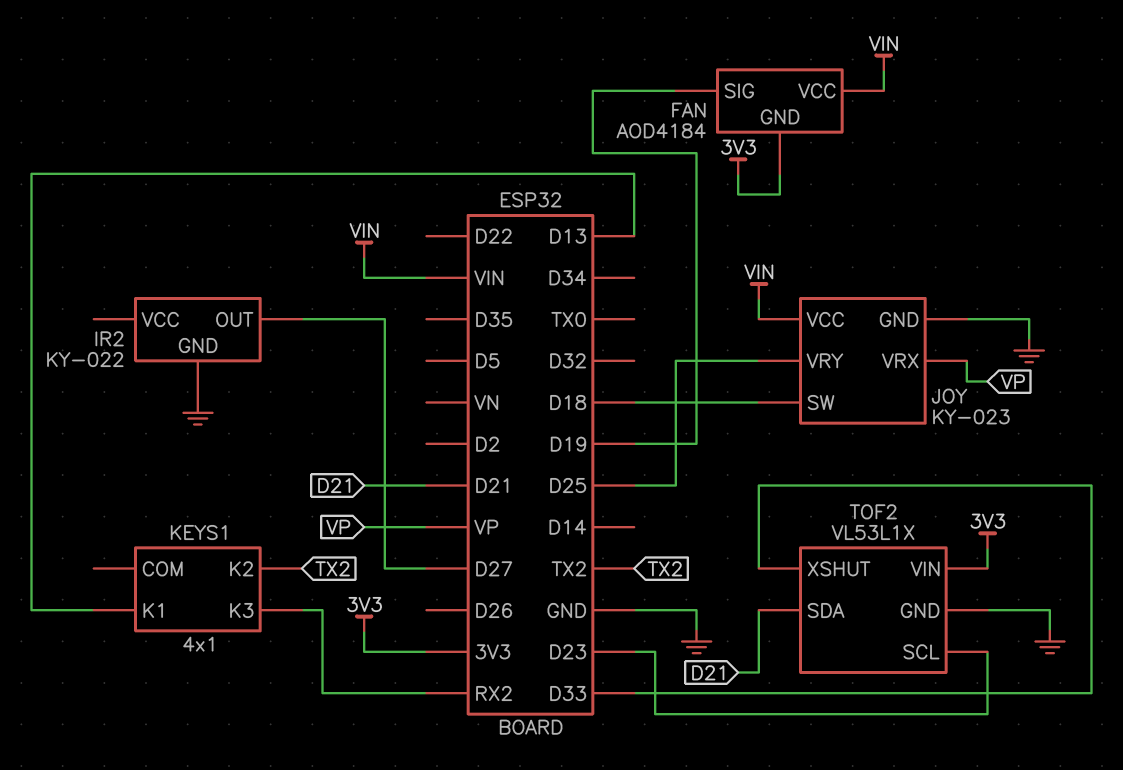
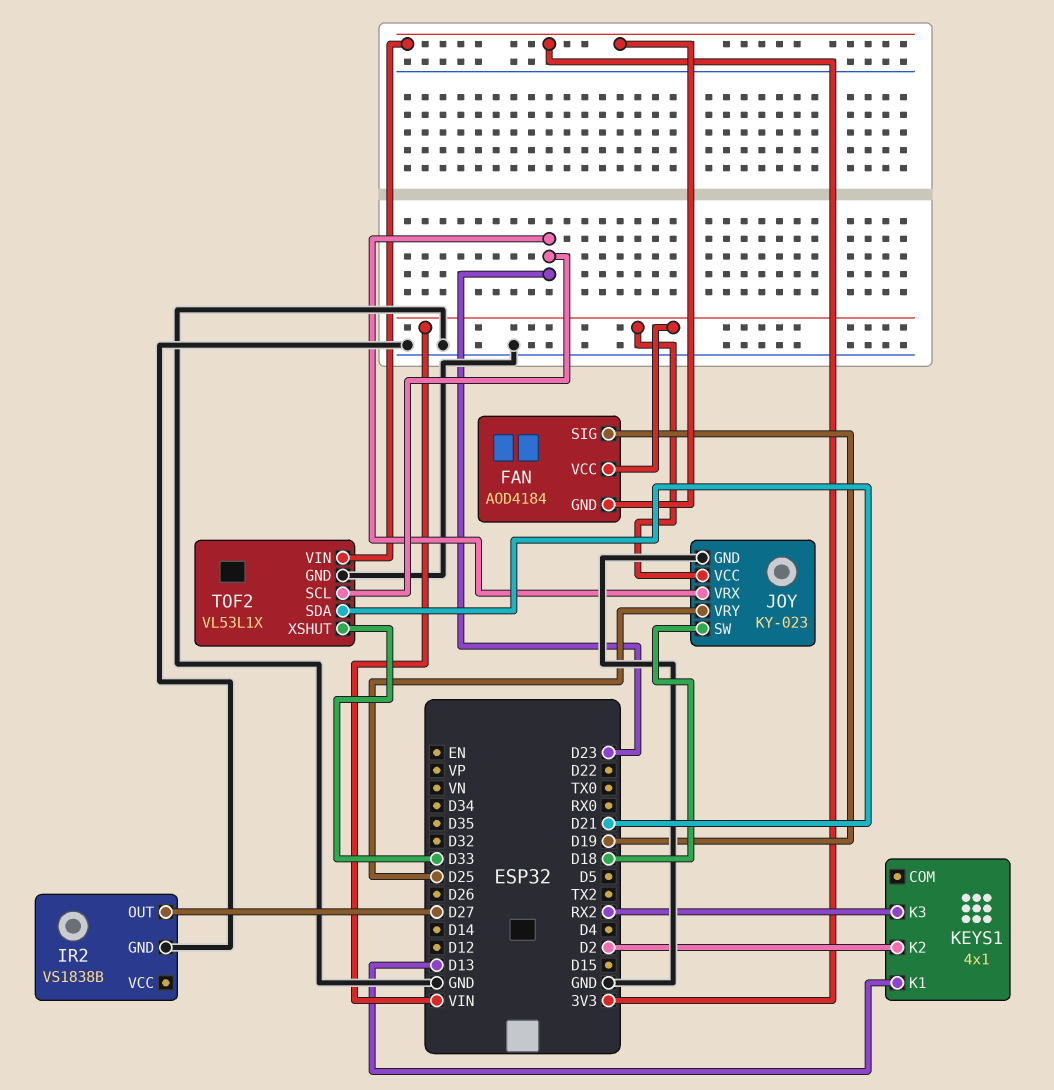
IR2: KY-022 -> VS1838B
JOY pin VRX: VP -> D23
KEYS1 pin K2: TX2 -> D2

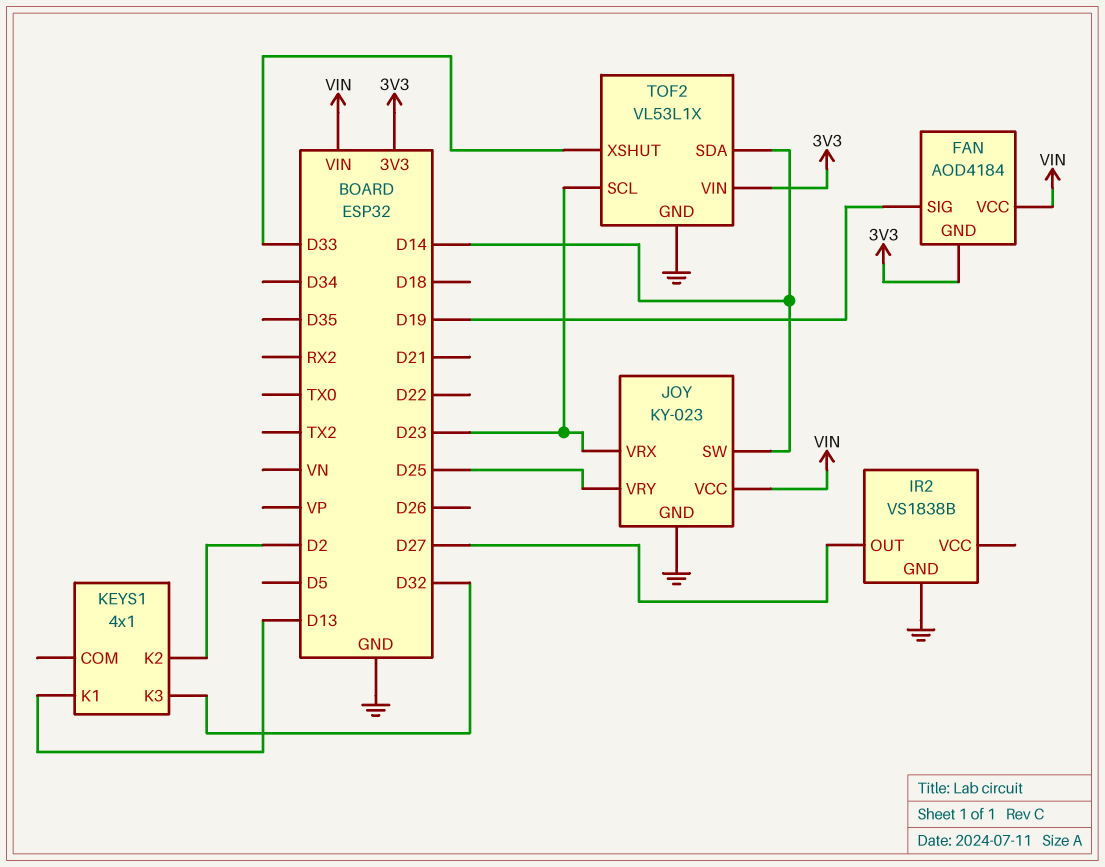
JOY pin SW: D18 -> D14
KEYS1 pin K3: RX2 -> D32
TOF2 pin SDA: D21 -> D14

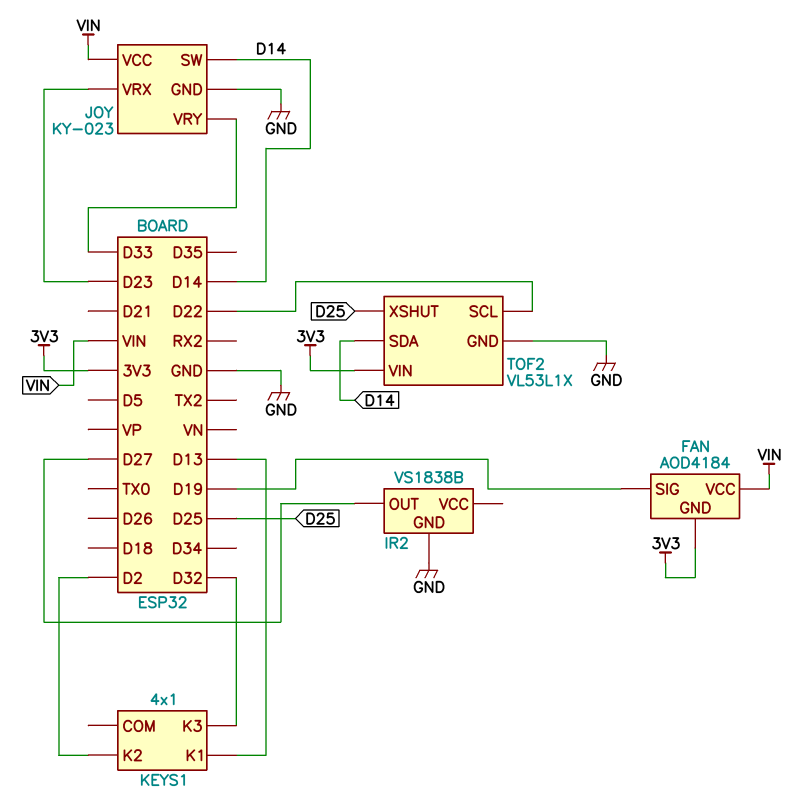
JOY pin VRY: D25 -> D33
TOF2 pin SCL: D23 -> D22
TOF2 pin XSHUT: D33 -> D25

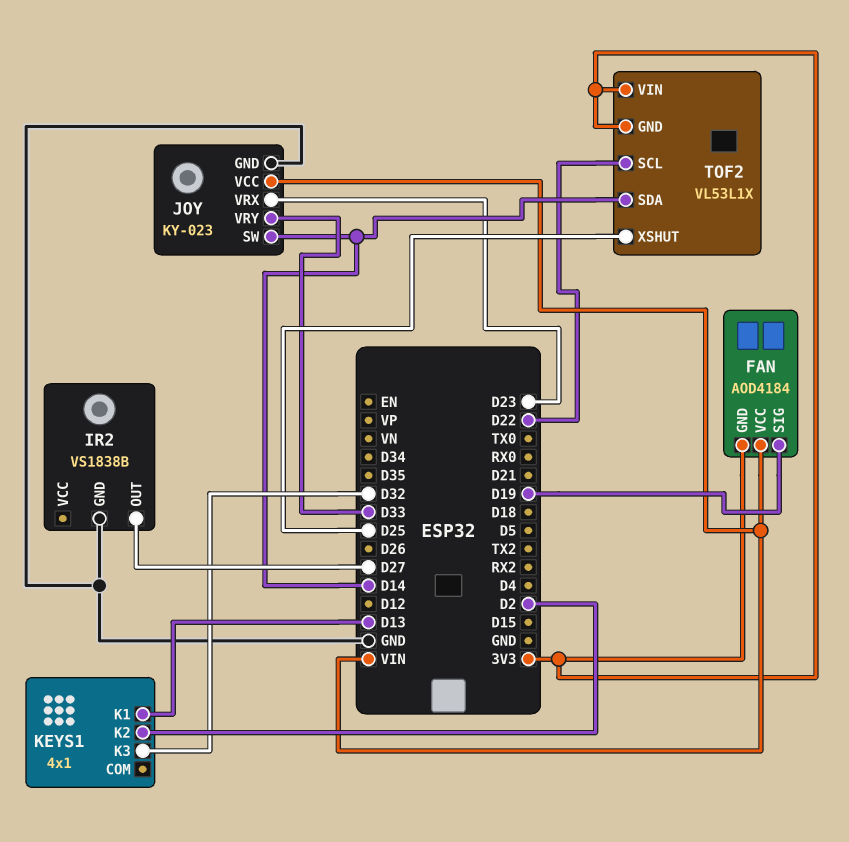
TOF2 pin GND: GND -> 3V3

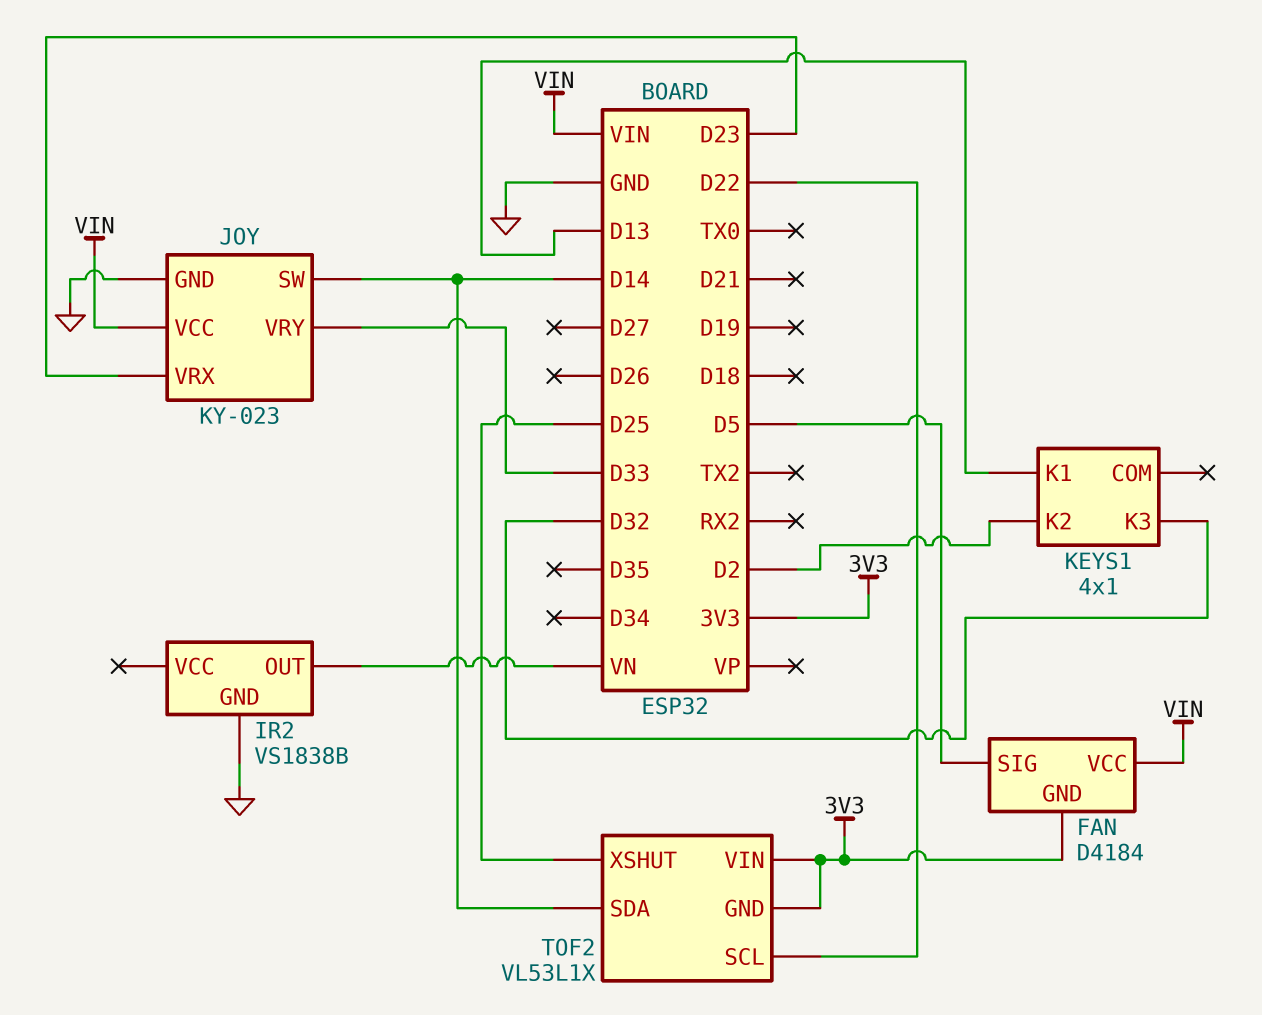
FAN: AOD4184 -> D4184
FAN pin SIG: D19 -> D5
IR2 pin OUT: D27 -> VN

